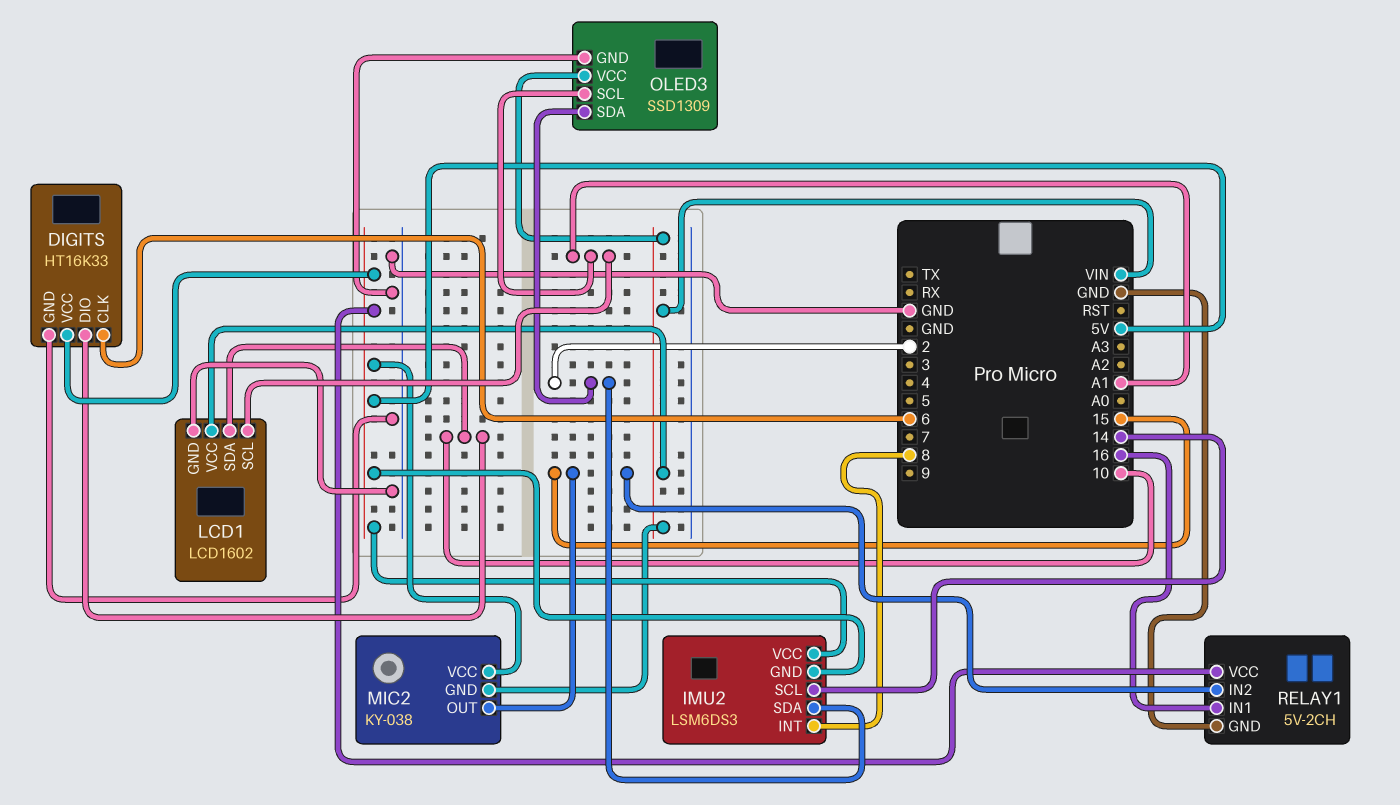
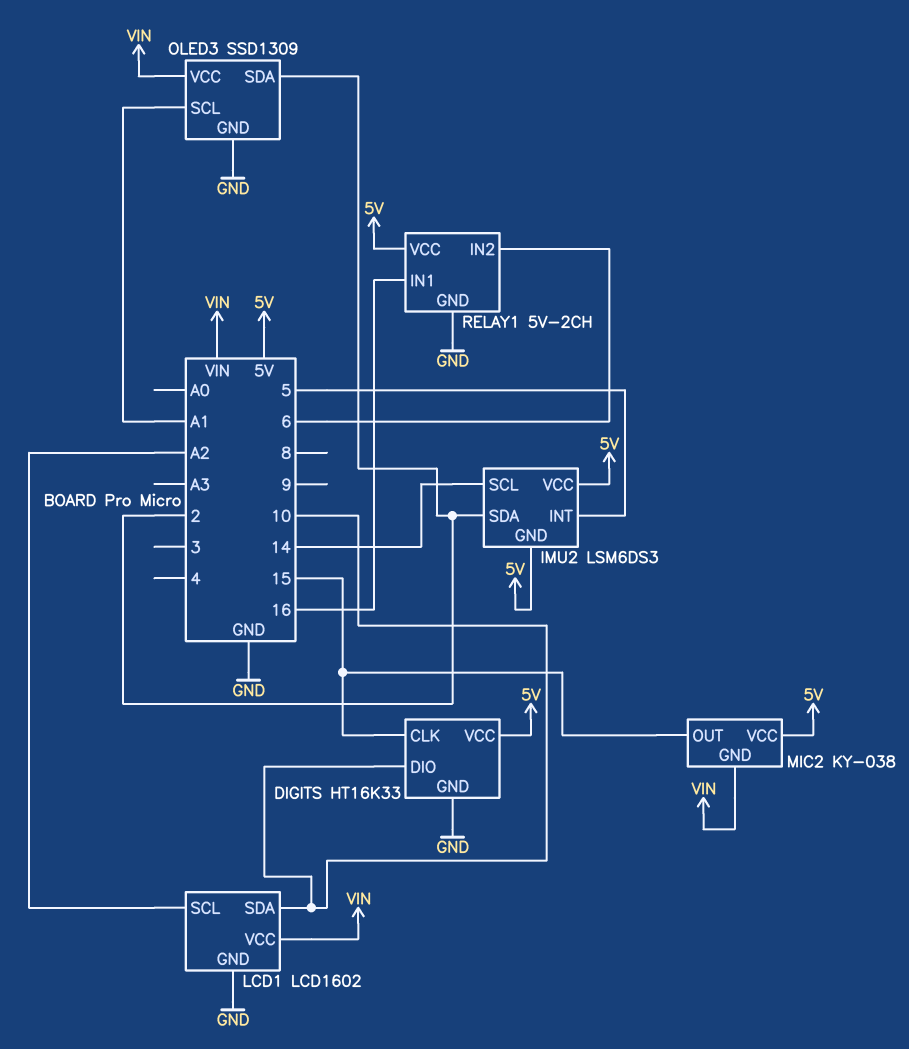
DIGITS pin CLK: 6 -> 15
IMU2 pin INT: 8 -> 5
LCD1 pin SCL: A1 -> A2
RELAY1 pin IN2: 15 -> 6

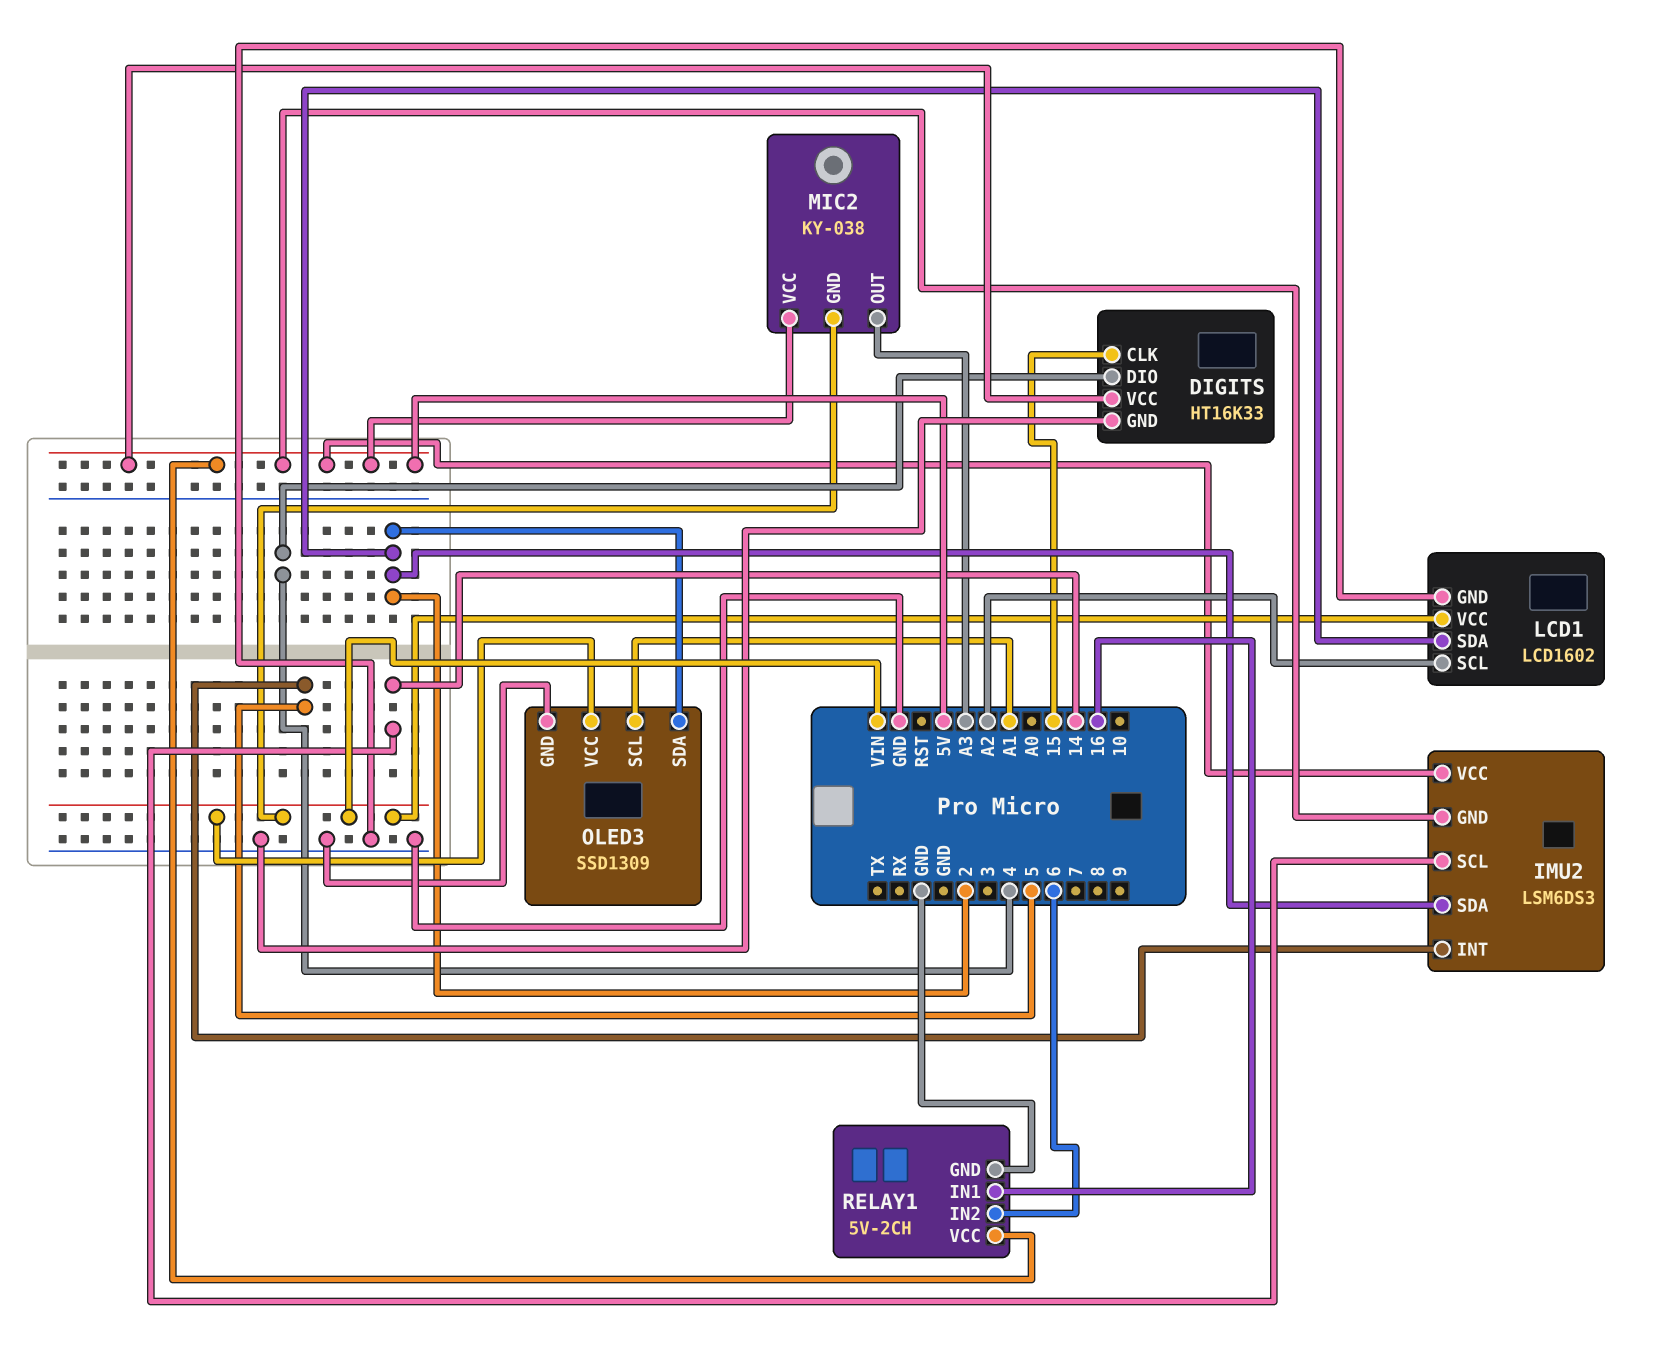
DIGITS pin DIO: 10 -> 4
LCD1 pin SDA: 10 -> 2
MIC2 pin OUT: 15 -> A3

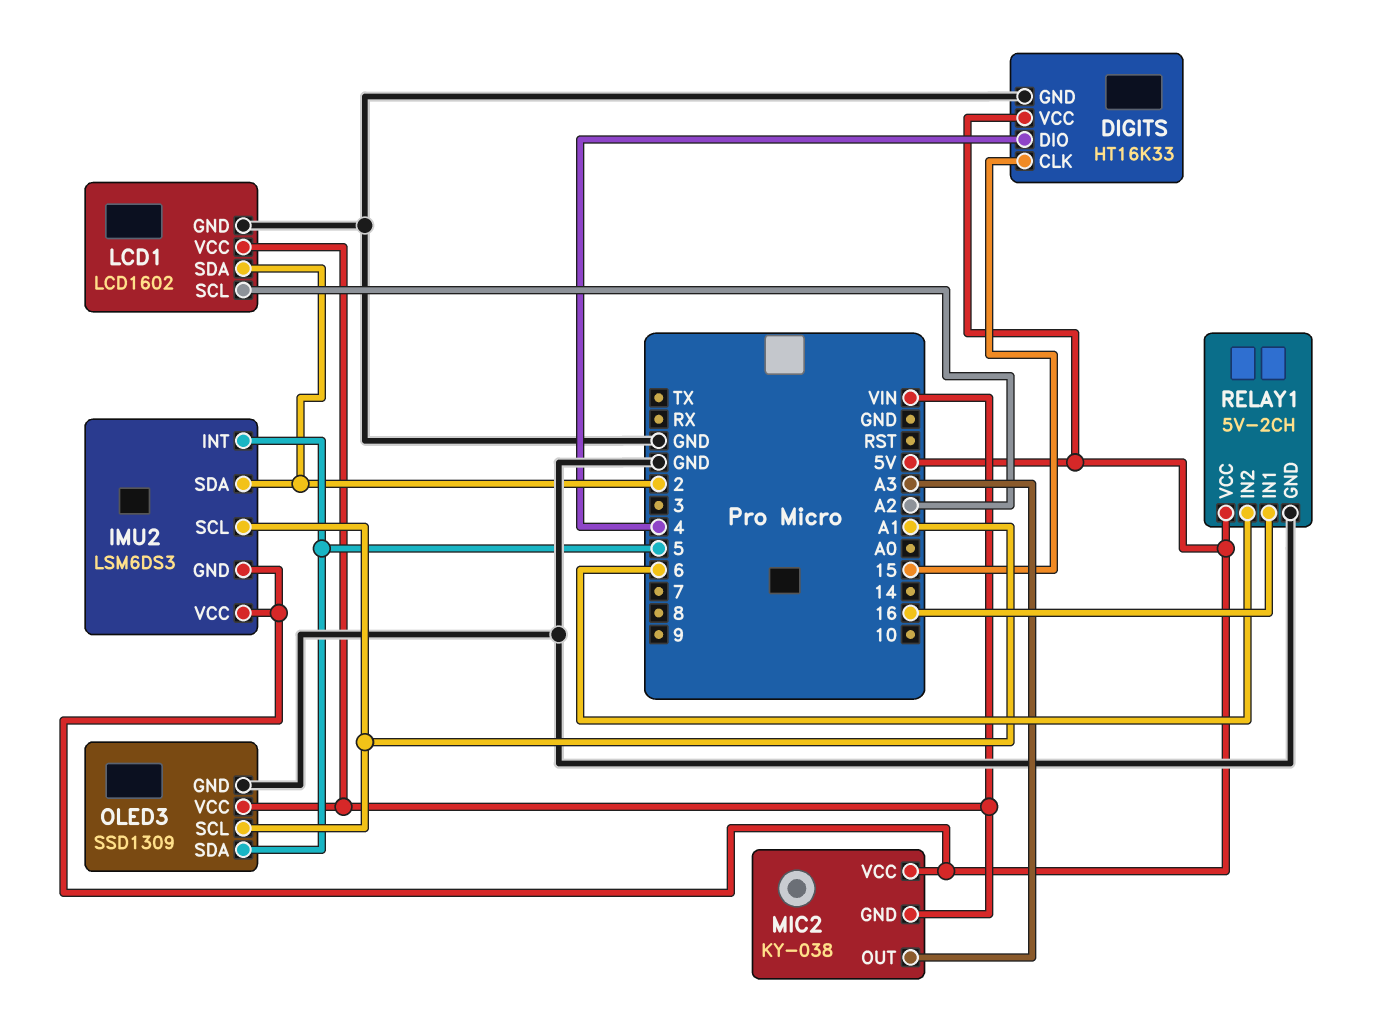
IMU2 pin SCL: 14 -> A1
OLED3 pin SDA: 2 -> 5

